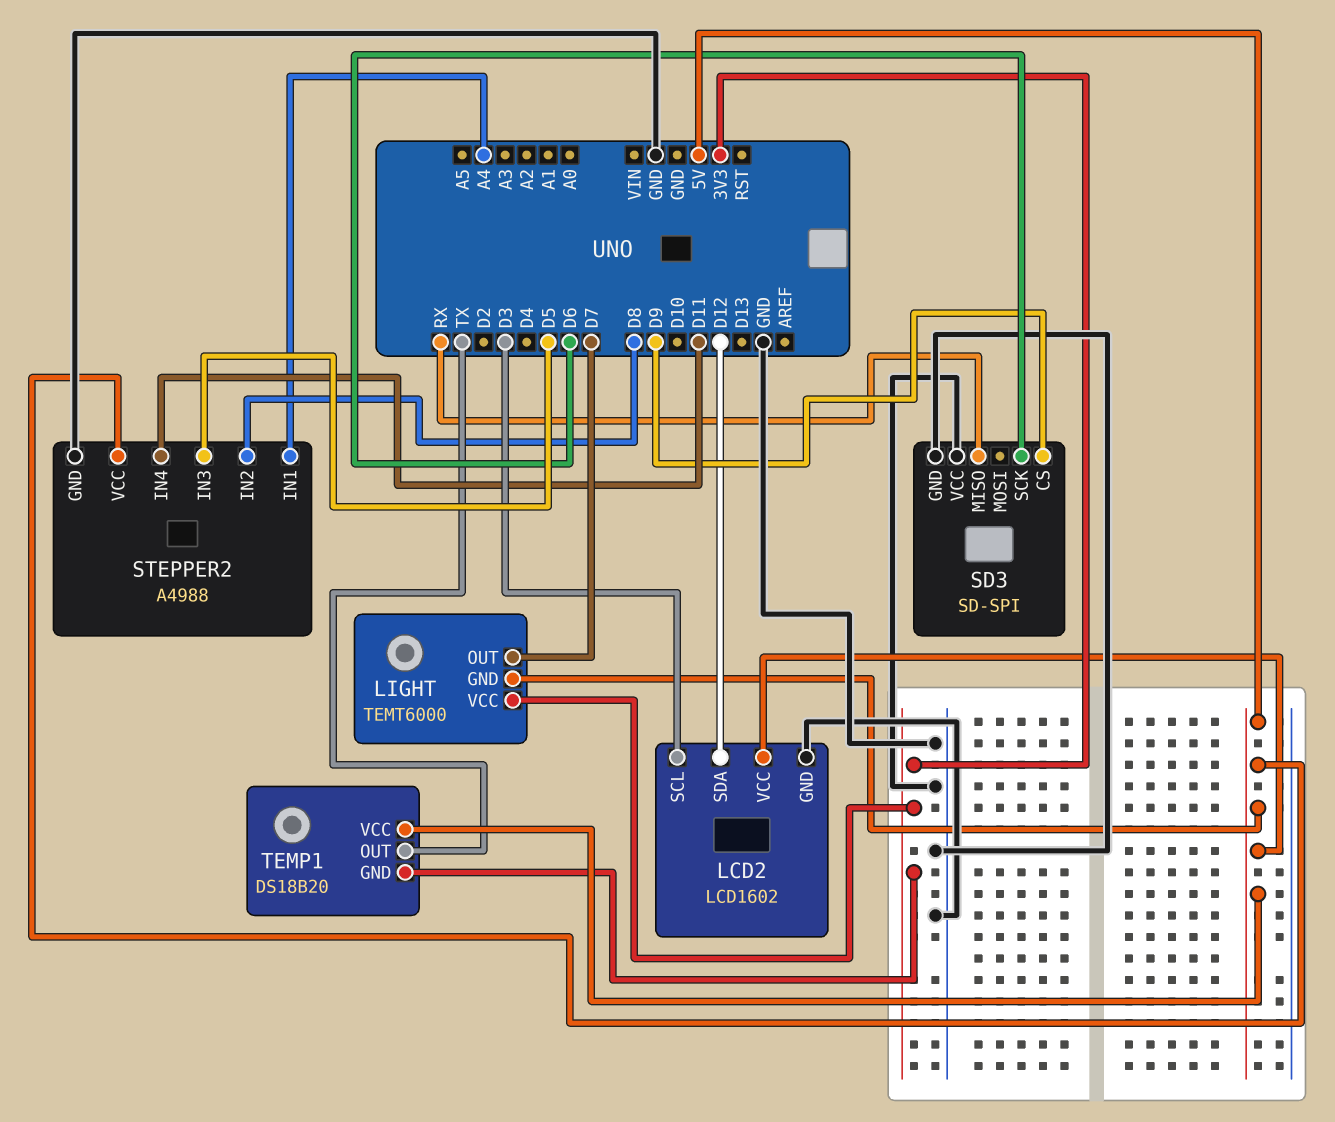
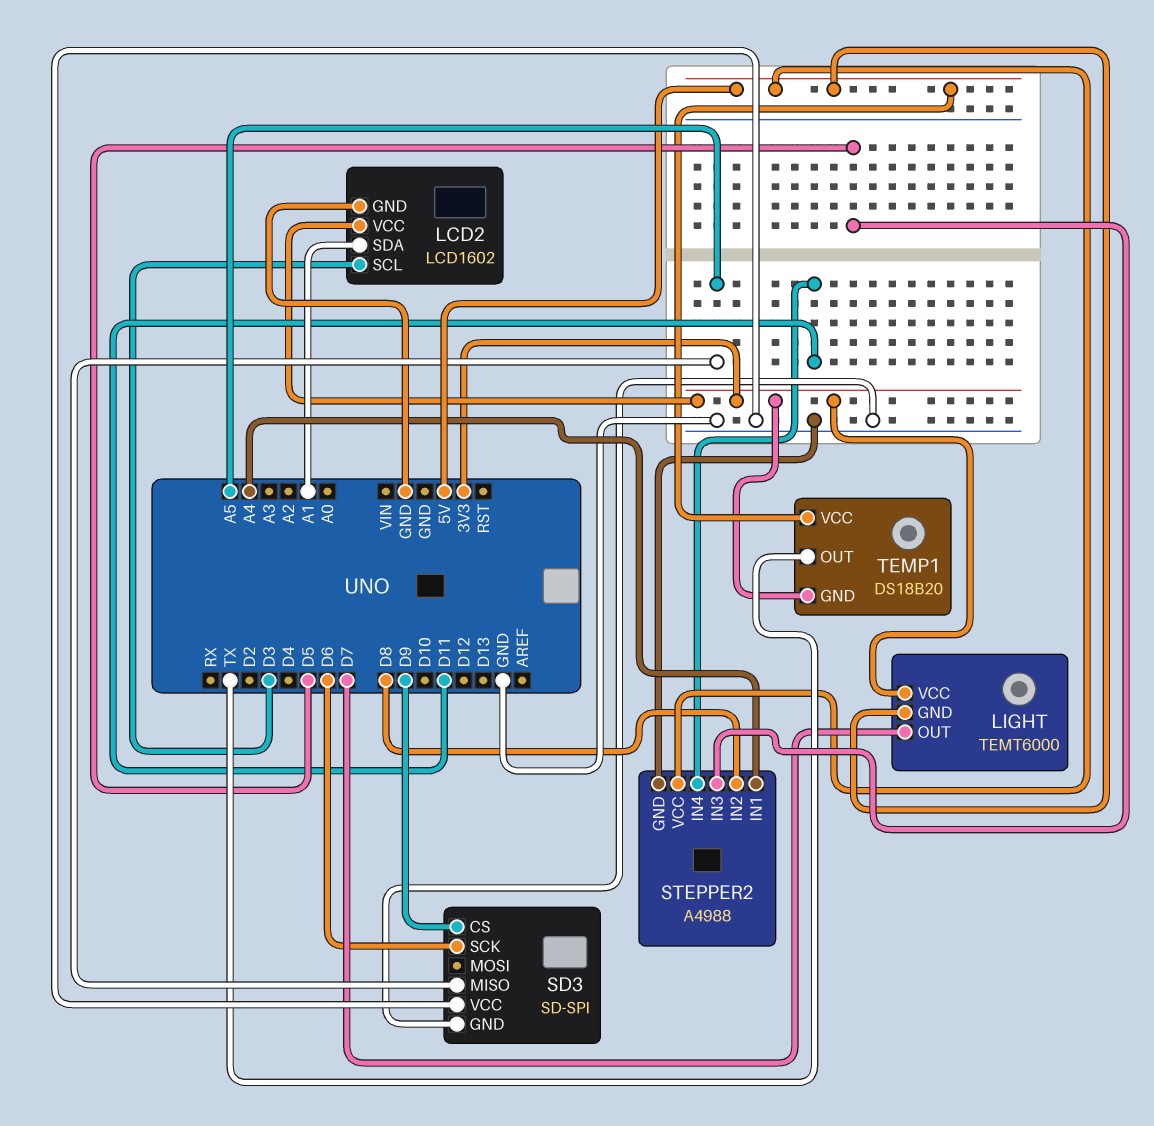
LCD2 pin SDA: D12 -> A1
LCD2 pin VCC: 5V -> 3V3
SD3 pin MISO: RX -> A5

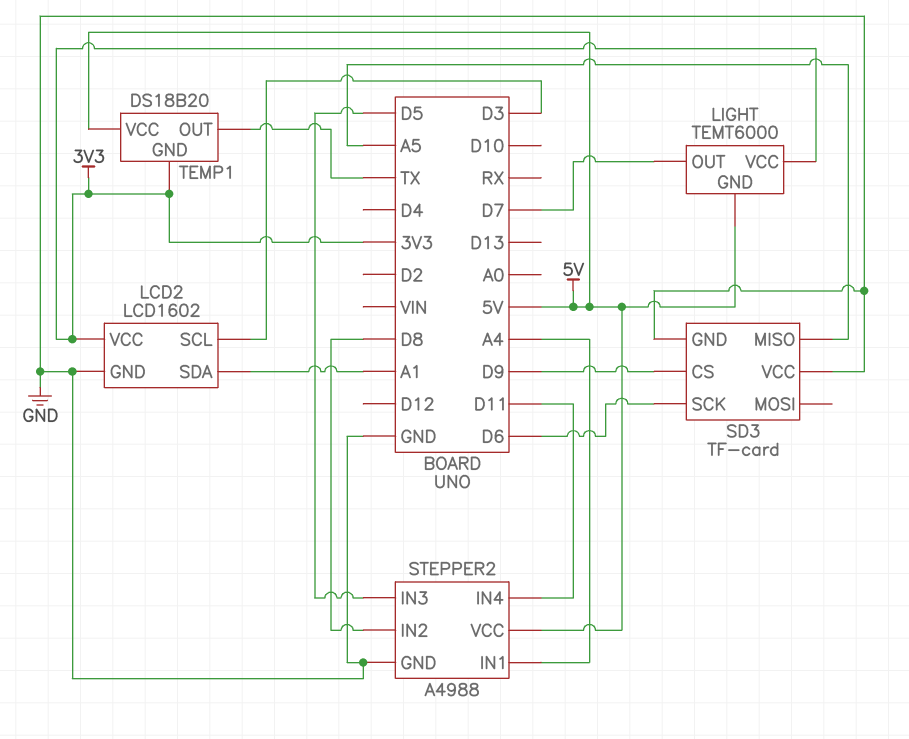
SD3: SD-SPI -> TF-card

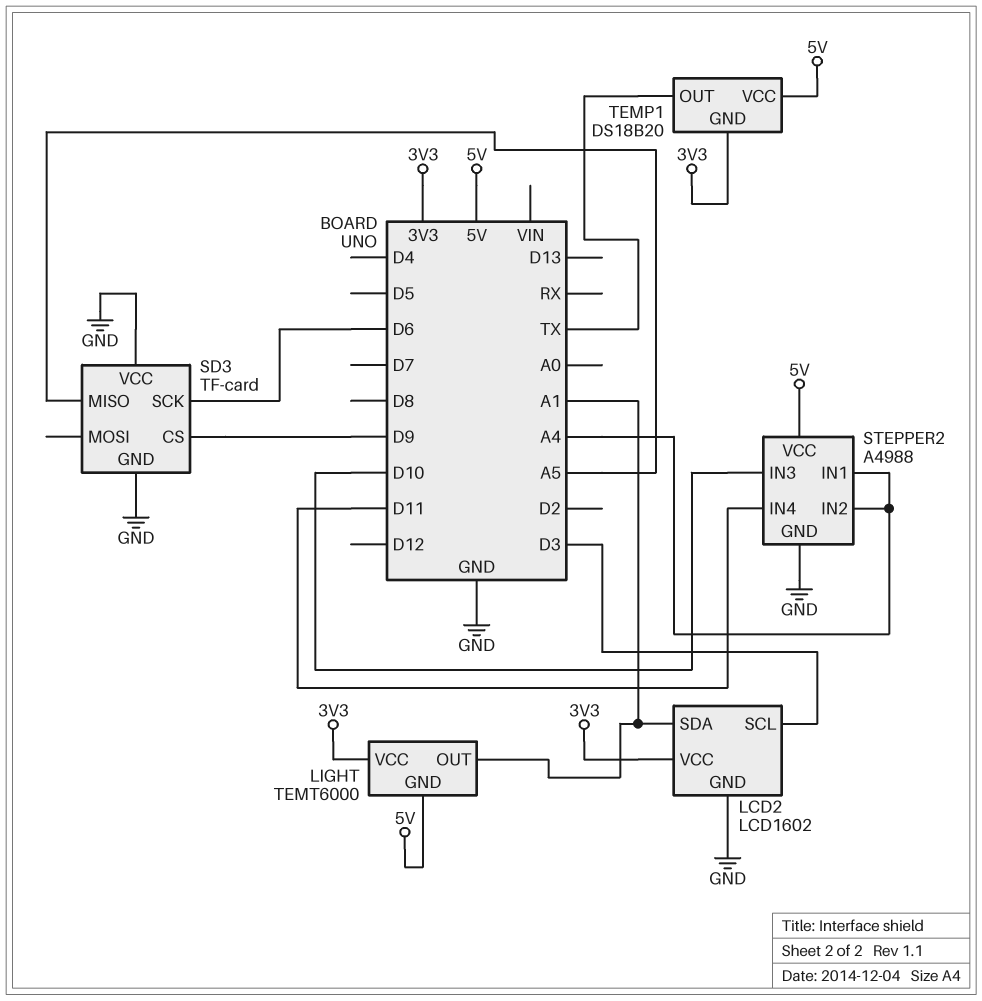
LIGHT pin OUT: D7 -> A1
STEPPER2 pin IN2: D8 -> A4
STEPPER2 pin IN3: D5 -> D10

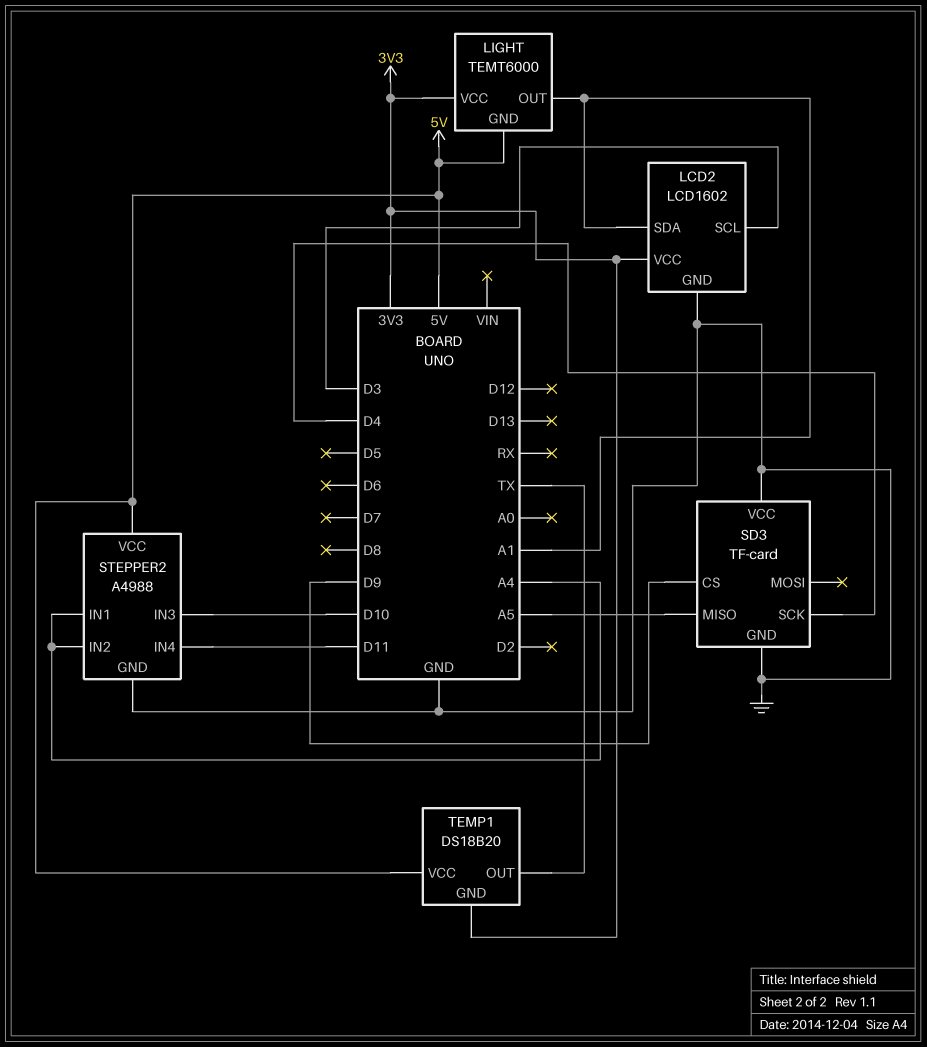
SD3 pin SCK: D6 -> D4

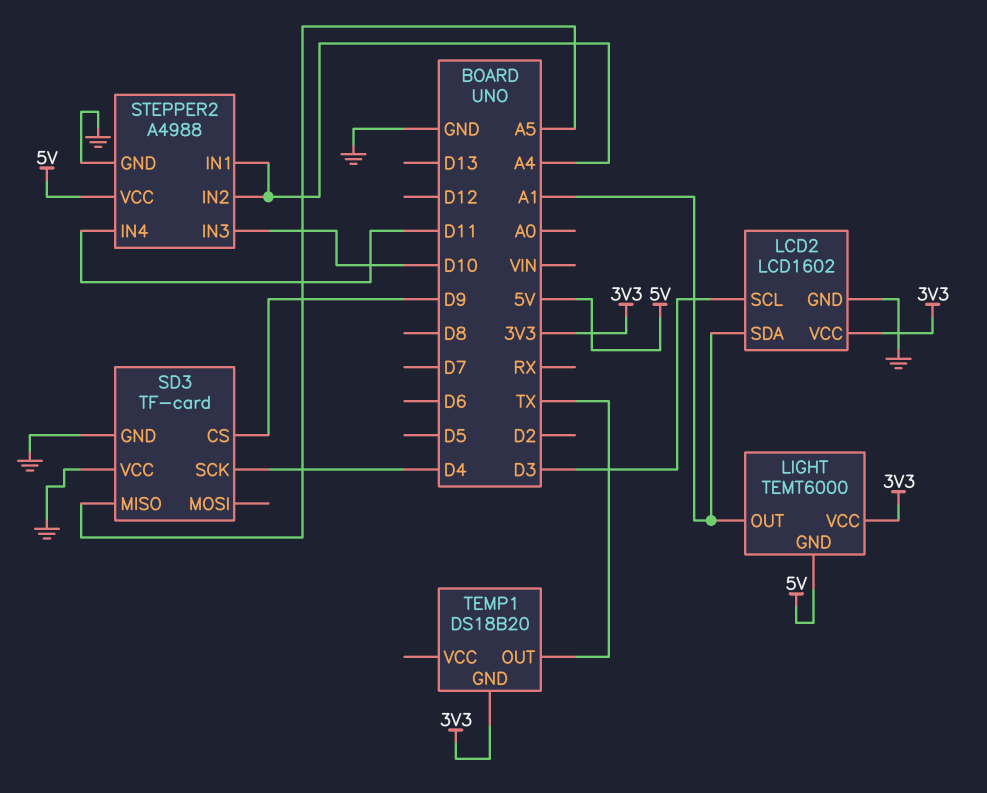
TEMP1 pin VCC: 5V -> none

